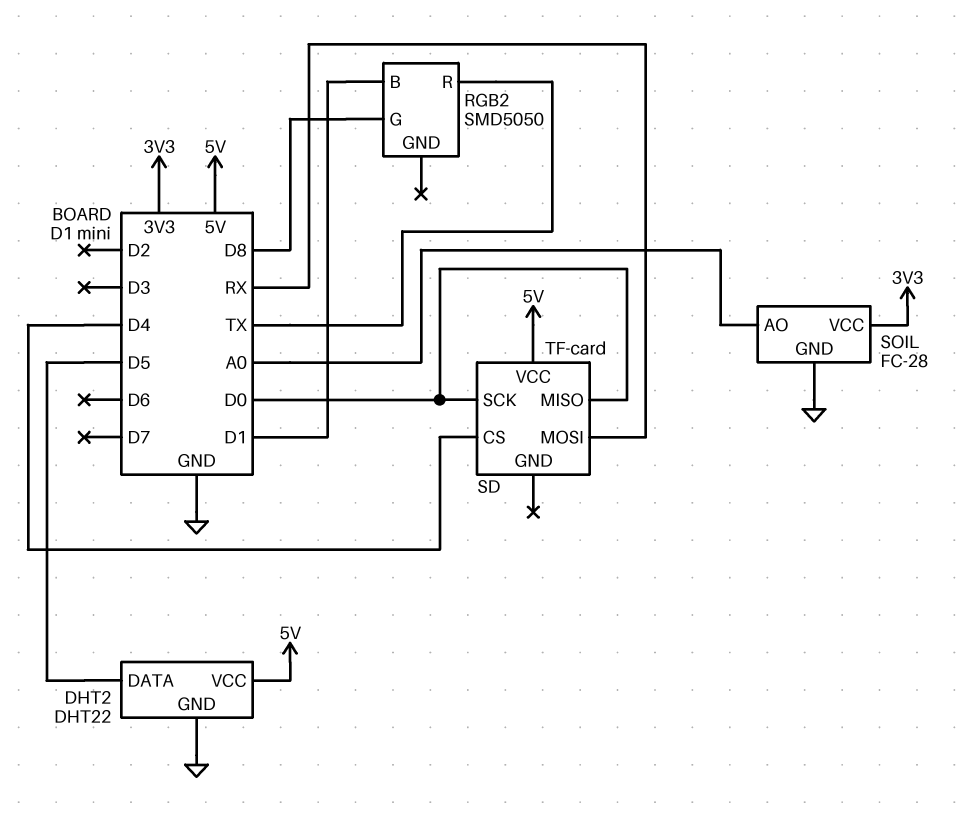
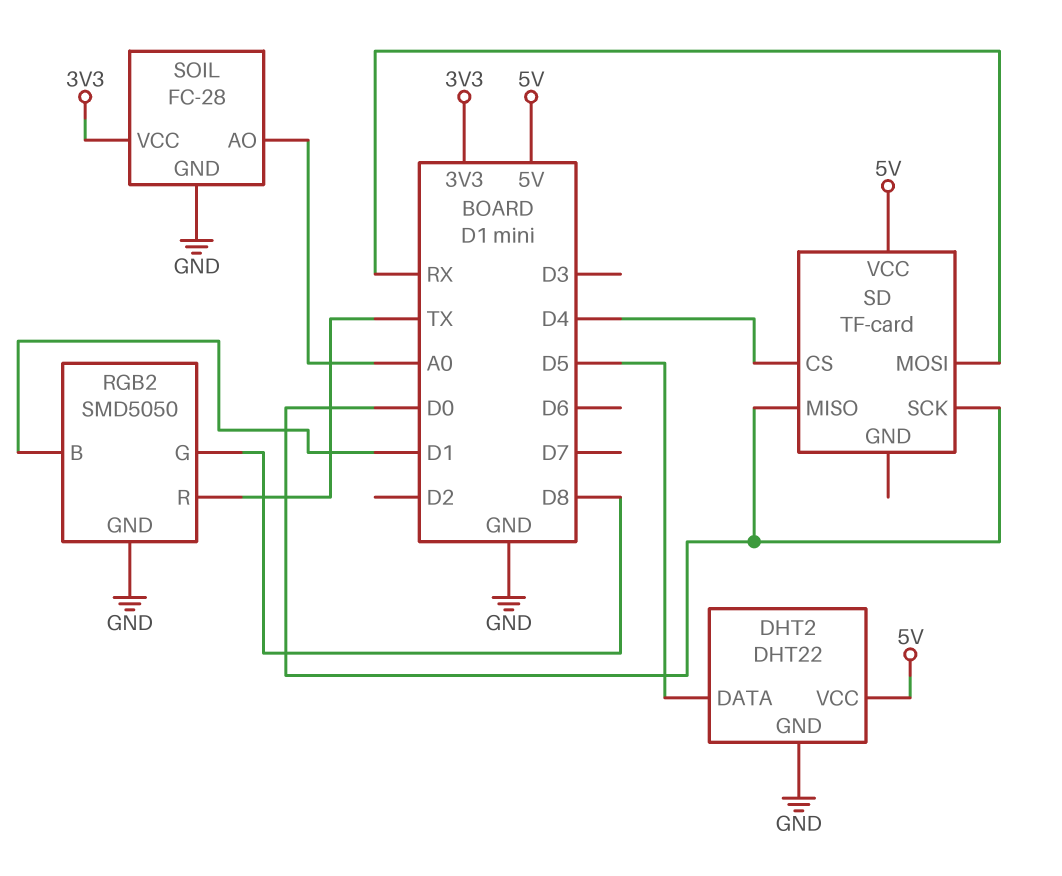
RGB2 pin GND: none -> GND

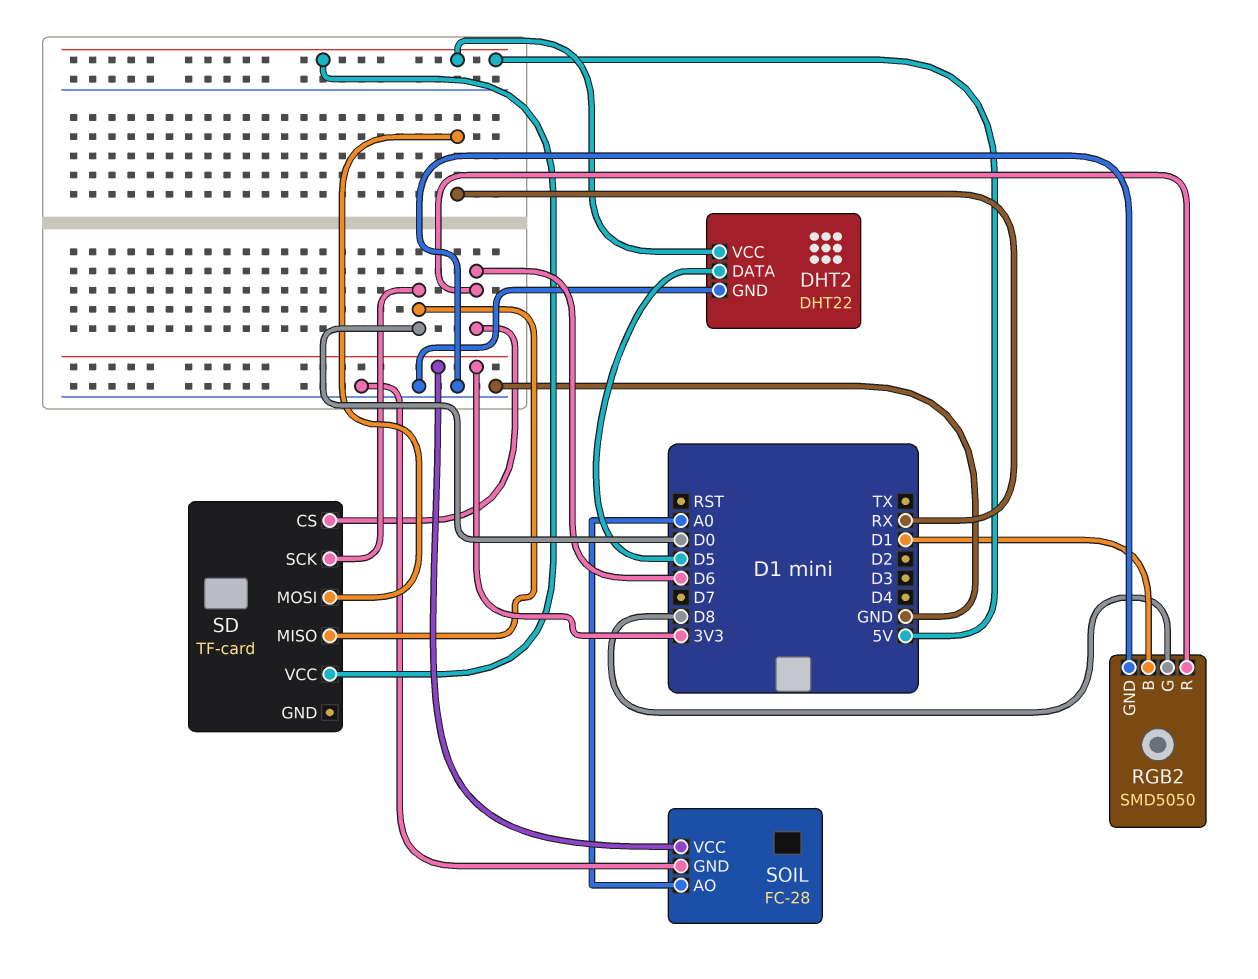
RGB2 pin R: TX -> D6
SD pin CS: D4 -> D6

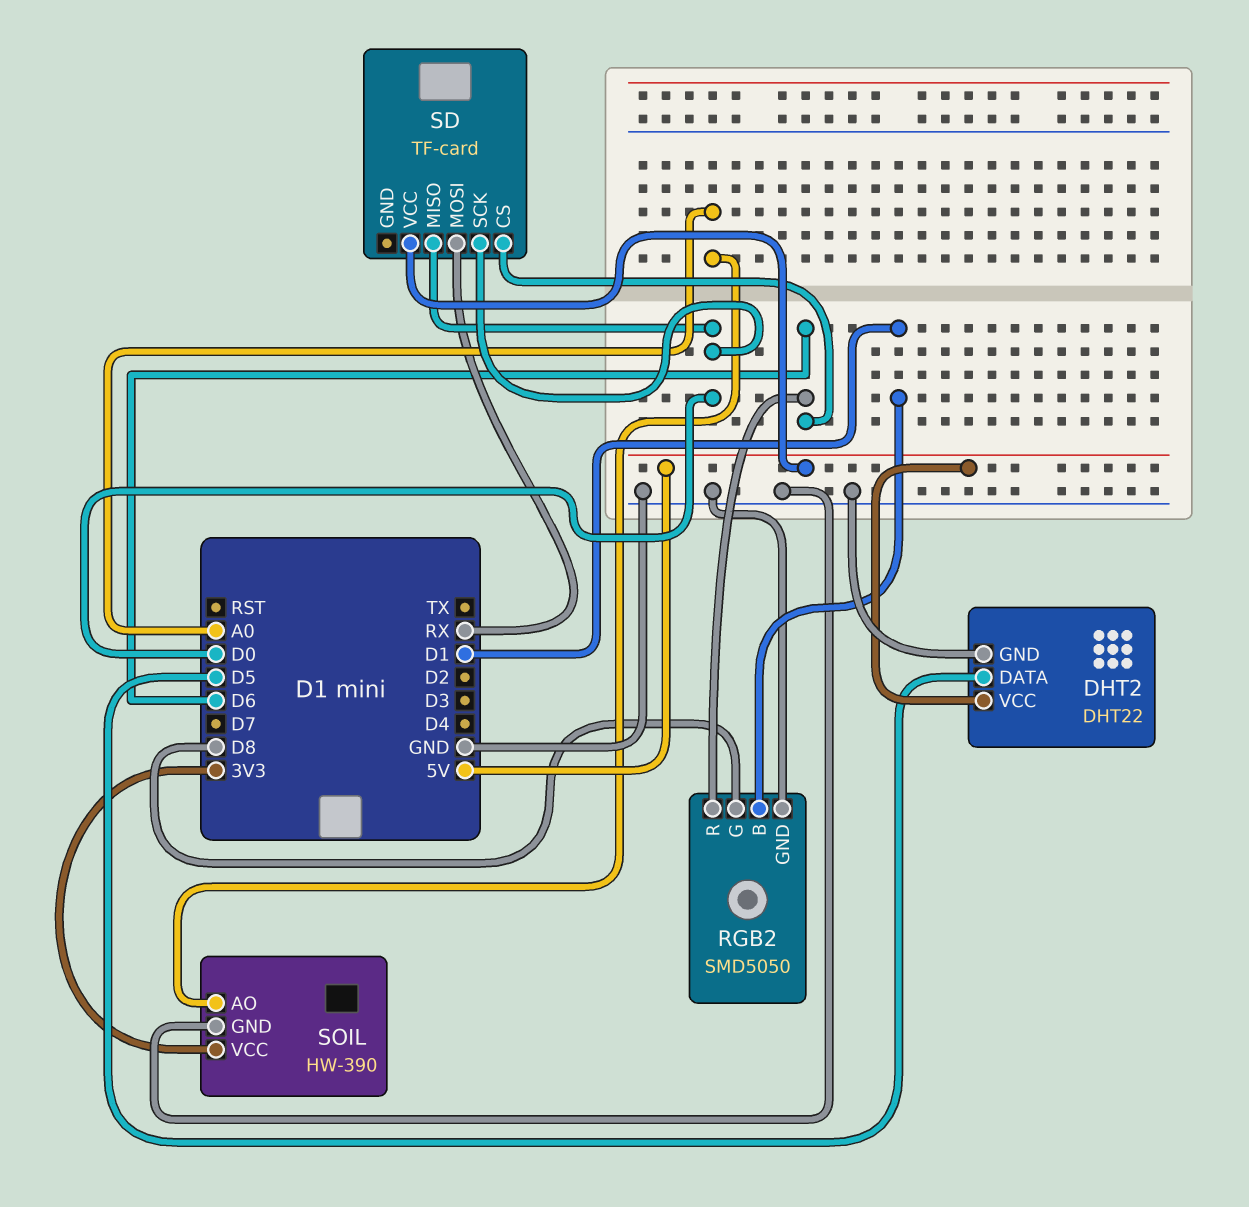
SOIL: FC-28 -> HW-390

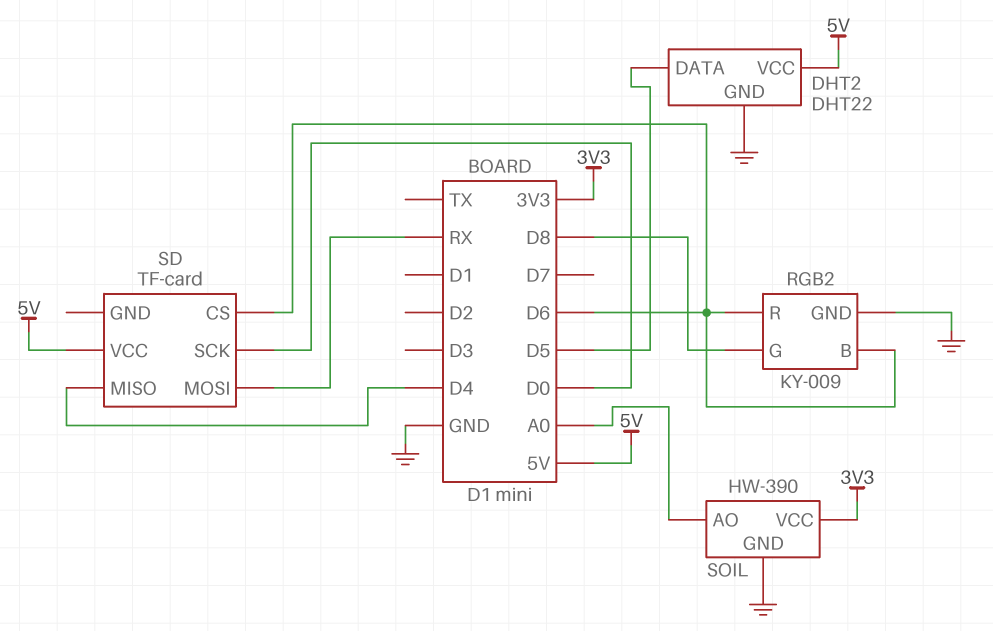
RGB2: SMD5050 -> KY-009
RGB2 pin B: D1 -> D6
SD pin MISO: D0 -> D4

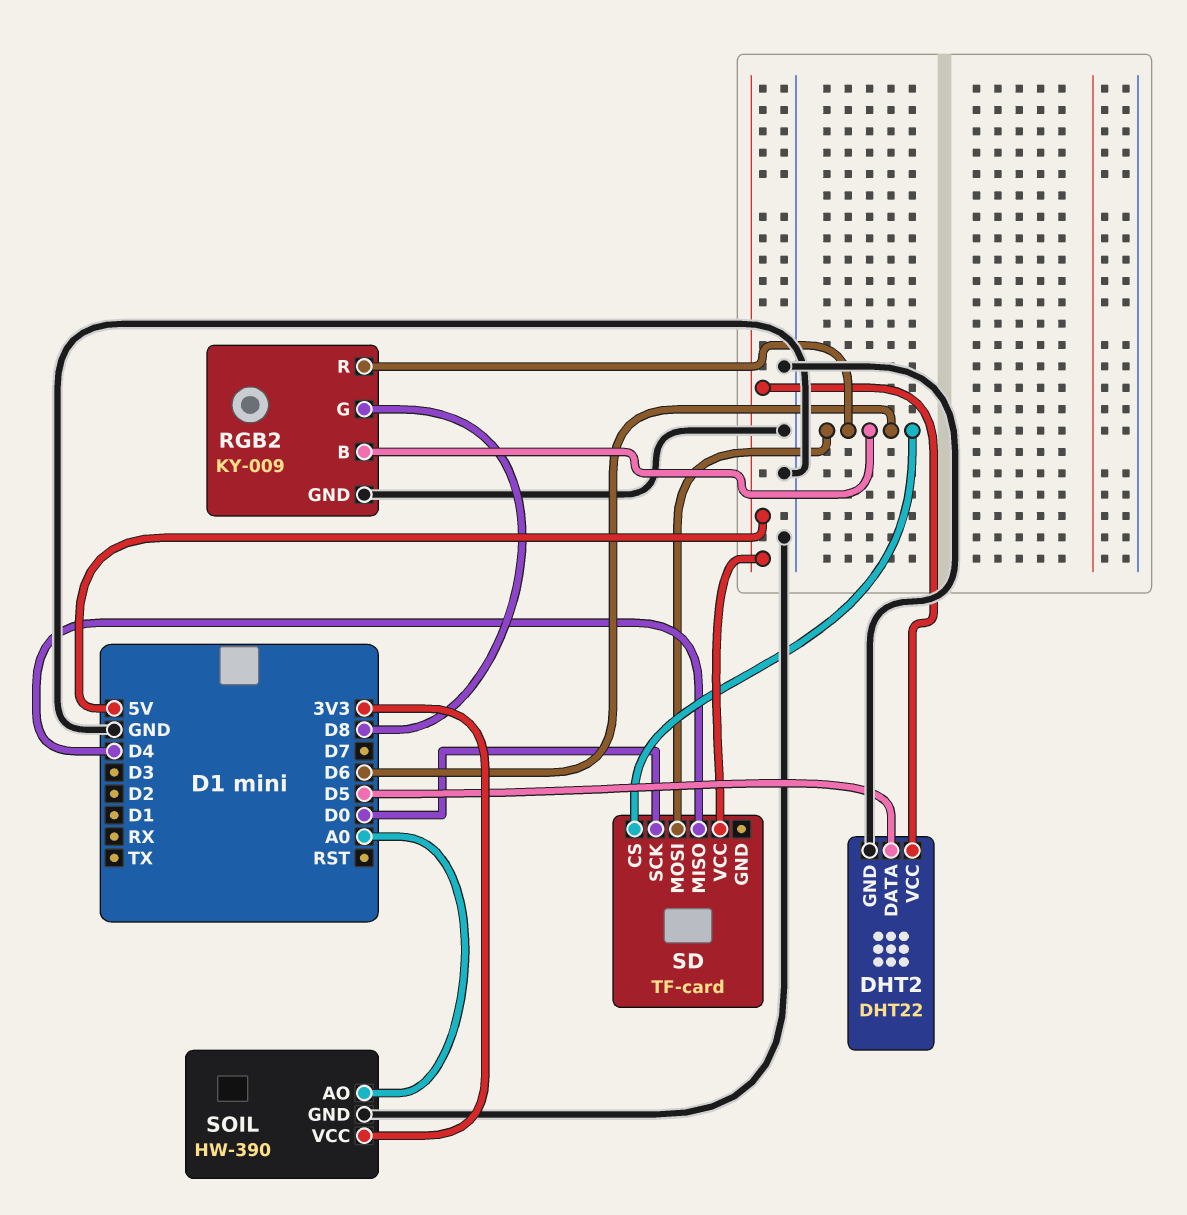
SD pin MOSI: RX -> D6

